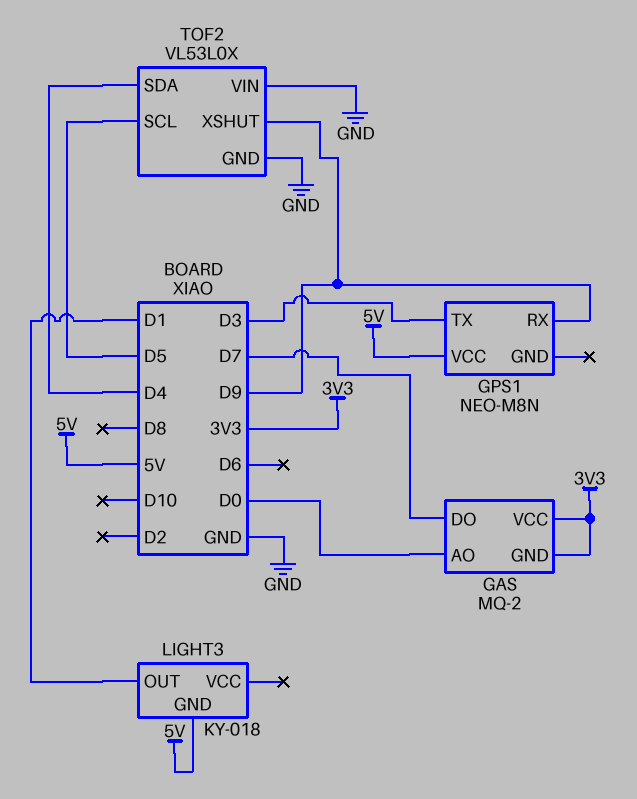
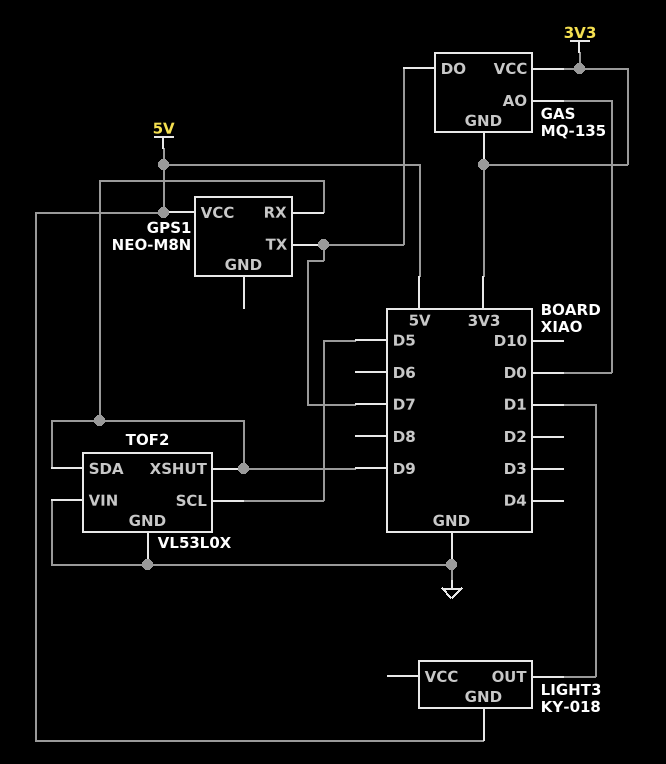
GAS: MQ-2 -> MQ-135
GPS1 pin TX: D3 -> D7
TOF2 pin SDA: D4 -> D9

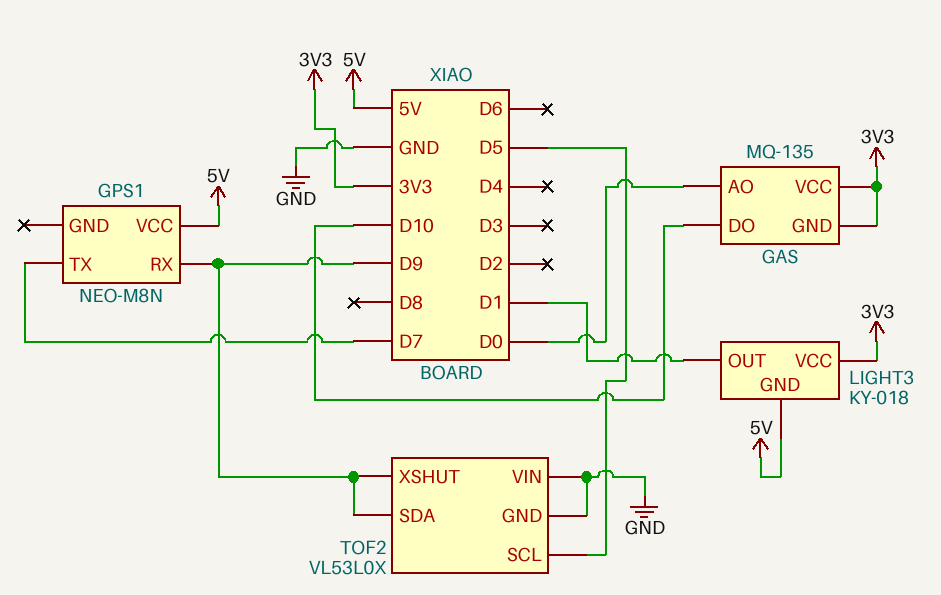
GAS pin DO: D7 -> D10
LIGHT3 pin VCC: none -> 3V3

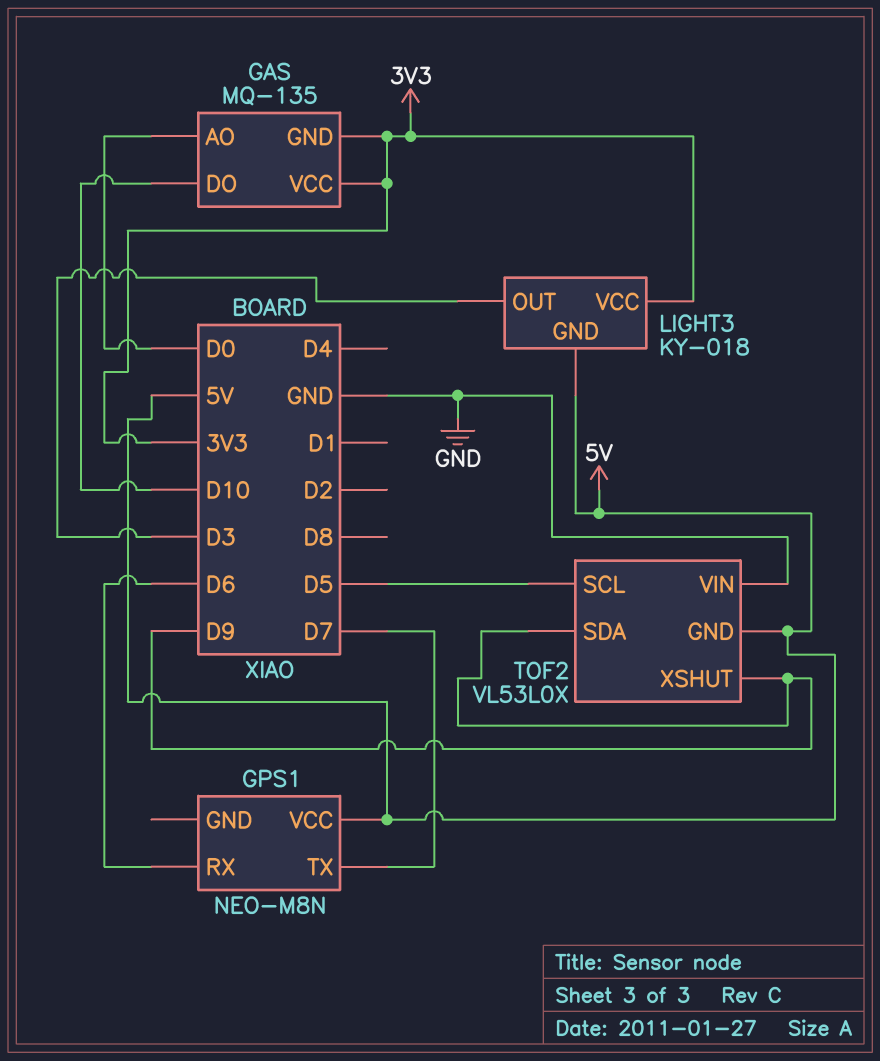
GPS1 pin RX: D9 -> D6
LIGHT3 pin OUT: D1 -> D3
TOF2 pin GND: GND -> 5V

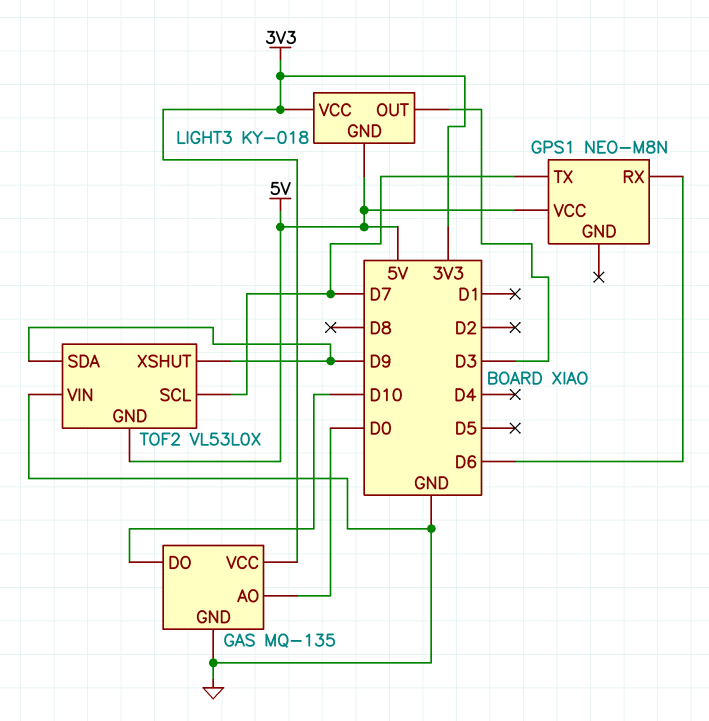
GAS pin GND: 3V3 -> GND
TOF2 pin SCL: D5 -> D7

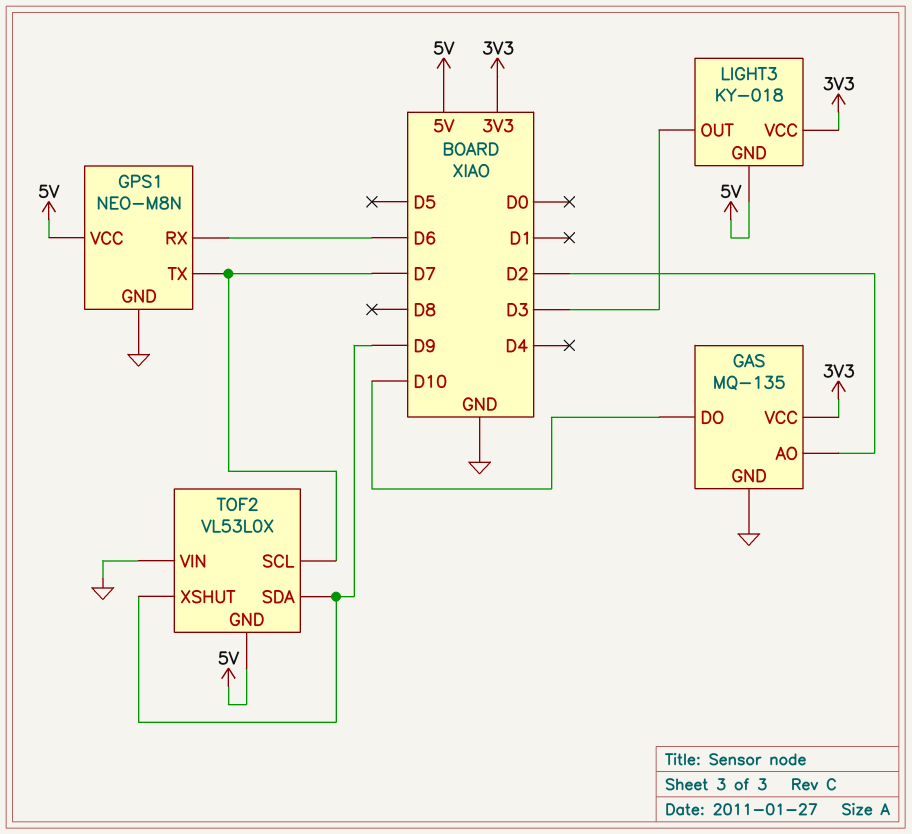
GAS pin AO: D0 -> D2
GPS1 pin GND: none -> GND

